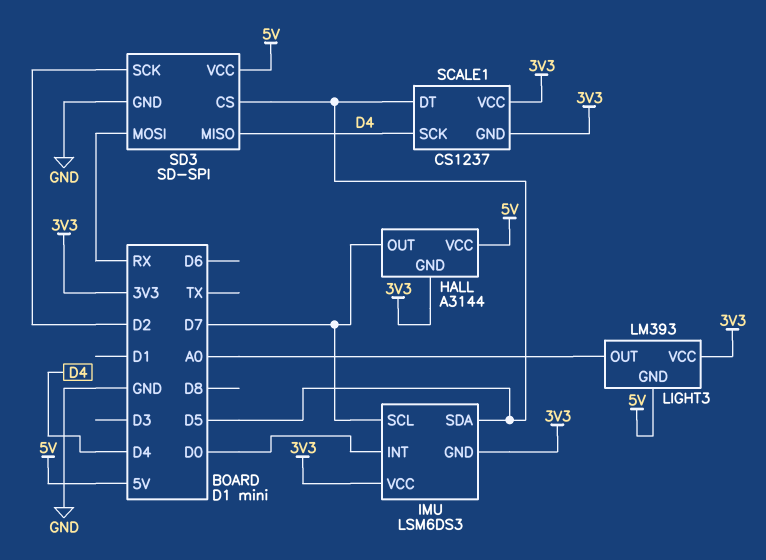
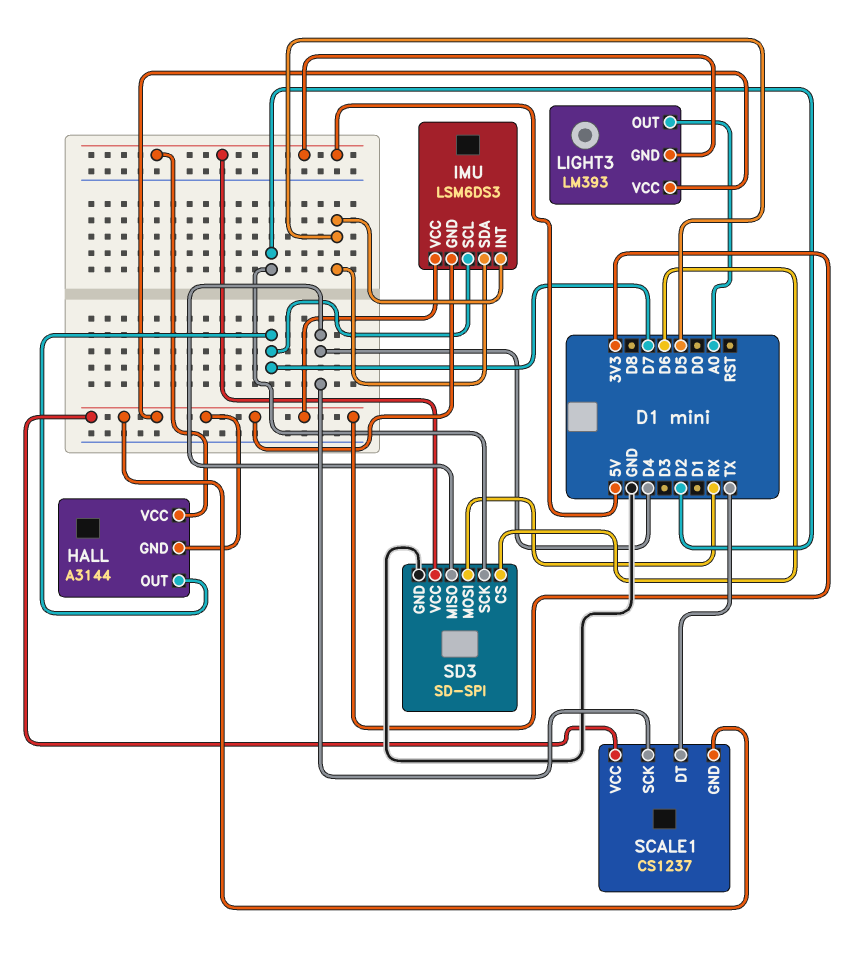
IMU pin INT: D0 -> D5
SCALE1 pin DT: D5 -> TX
SD3 pin CS: D5 -> D6

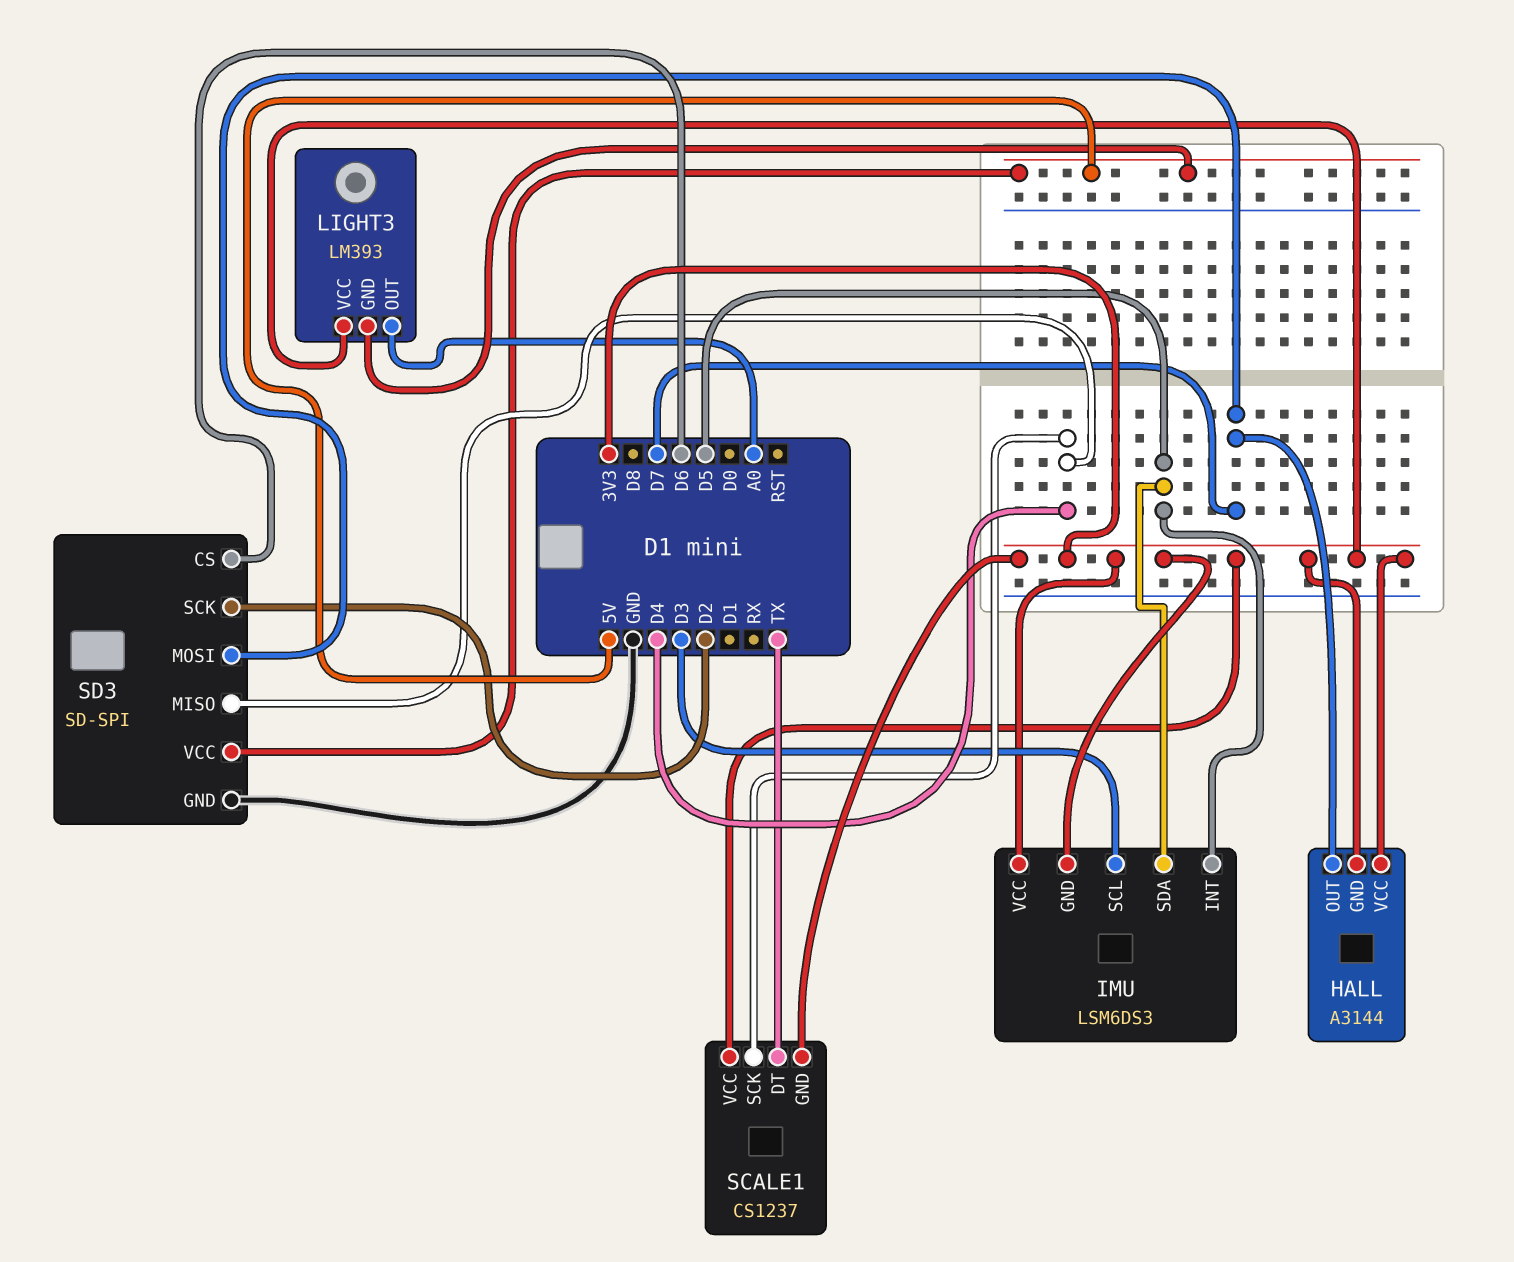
HALL pin VCC: 5V -> 3V3
IMU pin SCL: D7 -> D3
SD3 pin MOSI: RX -> D7

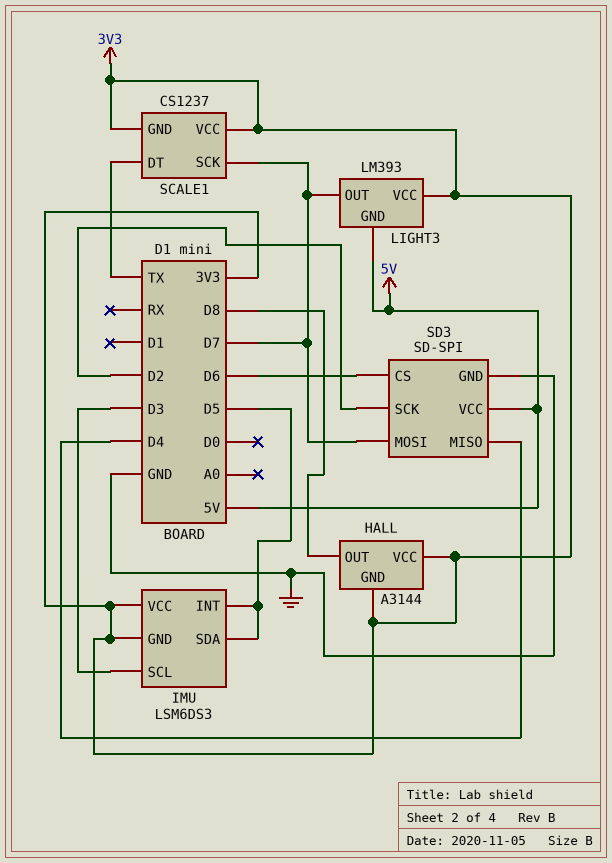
HALL pin OUT: D7 -> D8
LIGHT3 pin OUT: A0 -> D7
SCALE1 pin SCK: D4 -> D7

